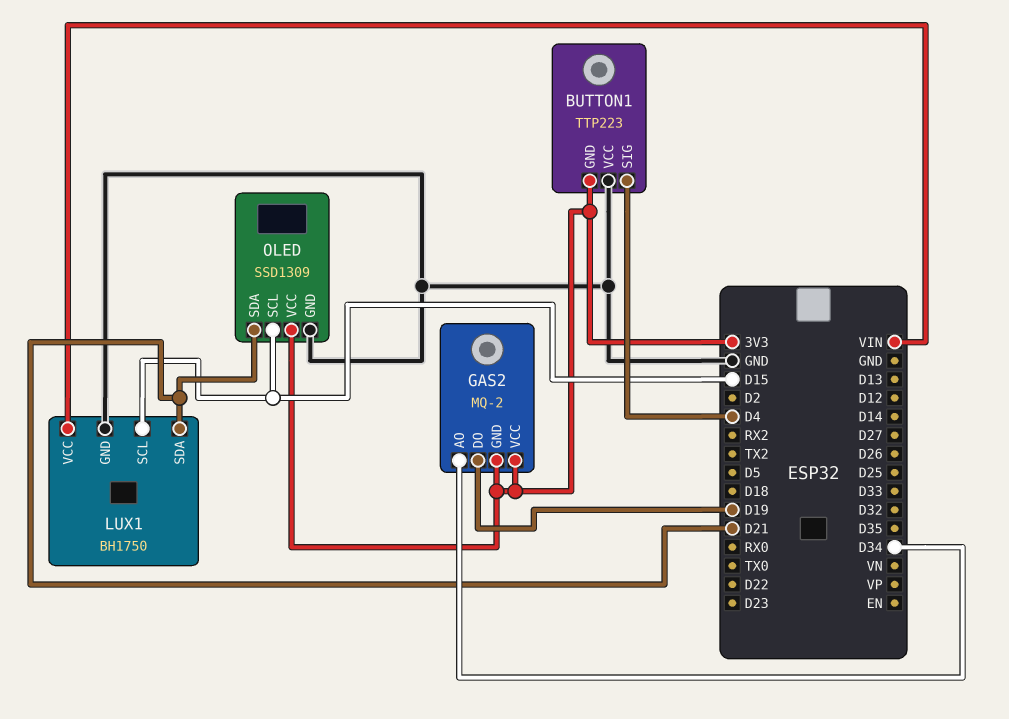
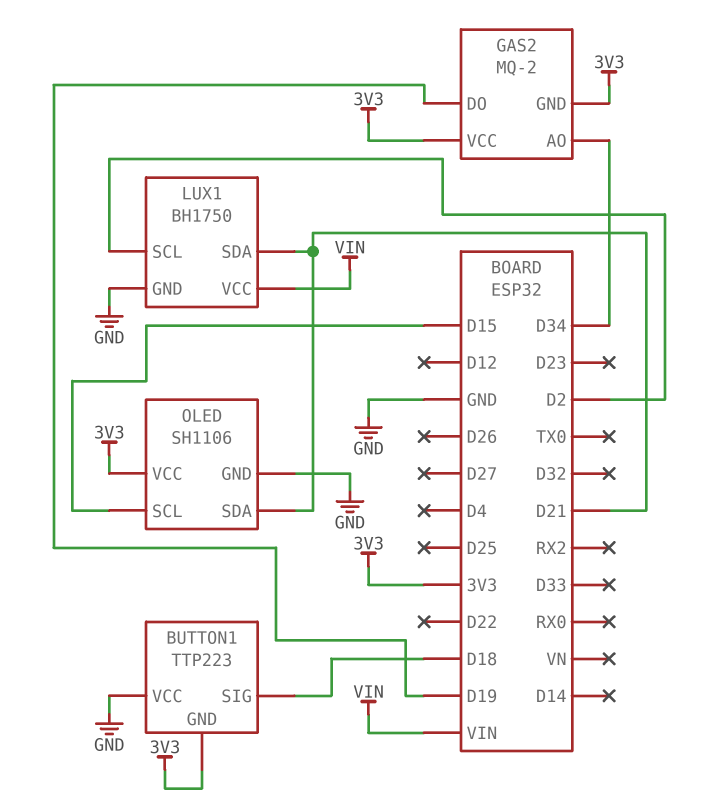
BUTTON1 pin SIG: D4 -> D18
LUX1 pin SCL: D15 -> D2
OLED: SSD1309 -> SH1106

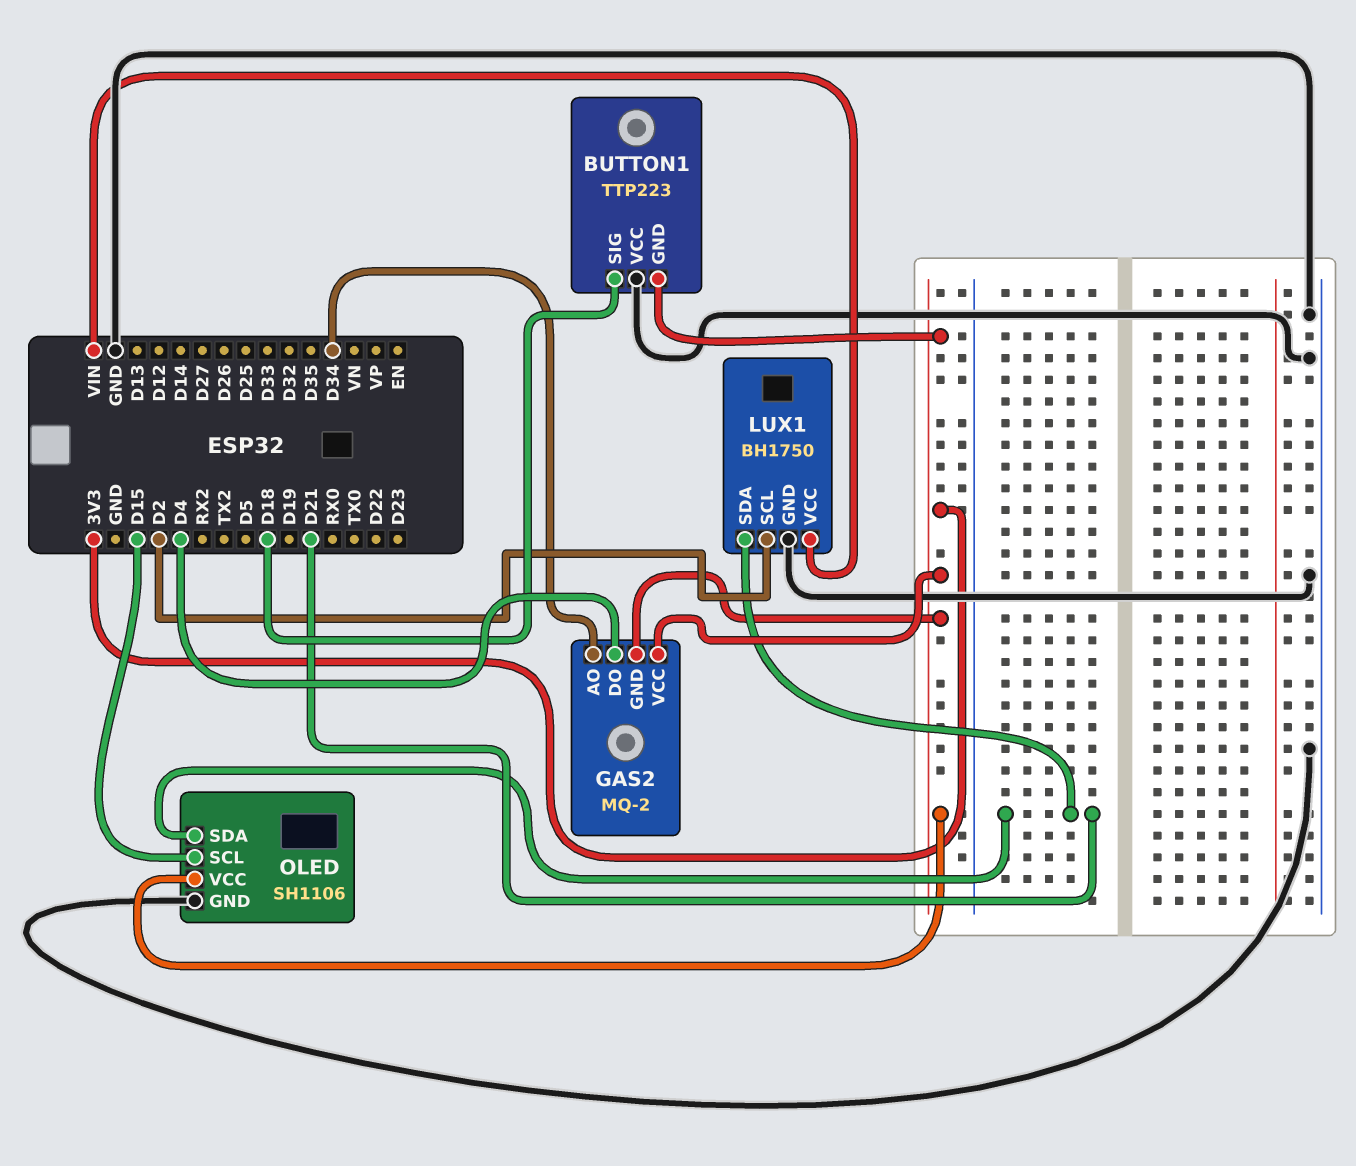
GAS2 pin DO: D19 -> D4

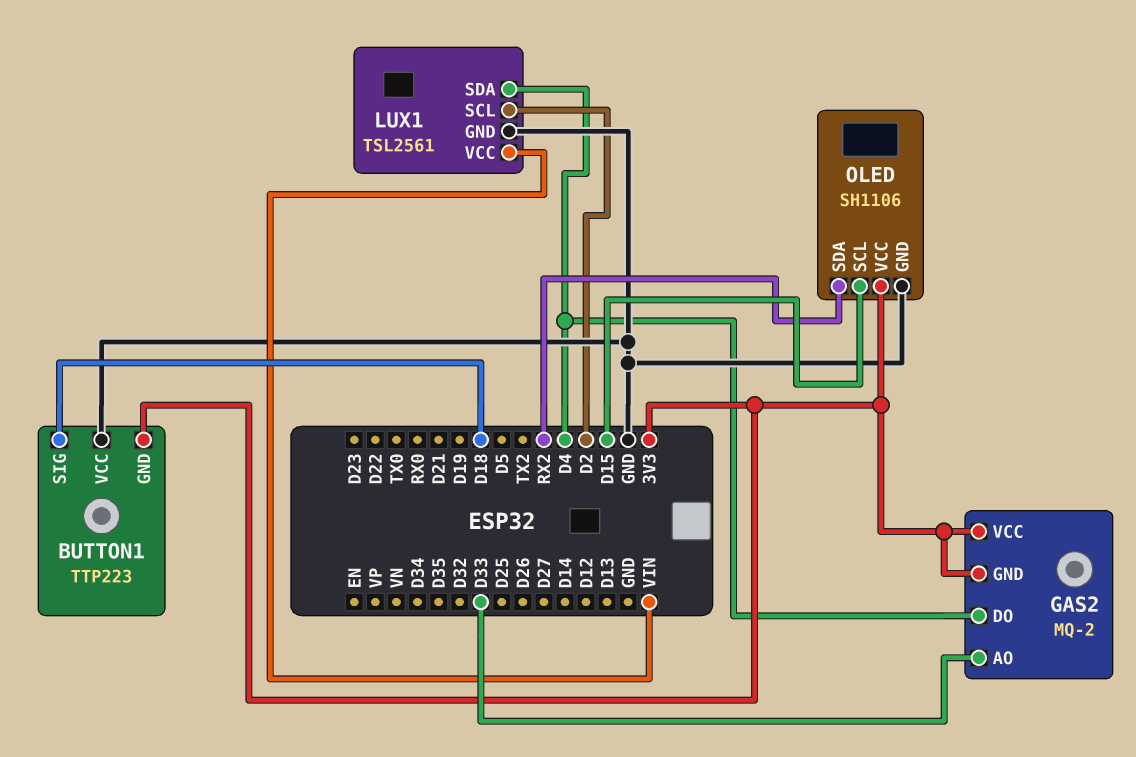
GAS2 pin AO: D34 -> D33
LUX1: BH1750 -> TSL2561
LUX1 pin SDA: D21 -> D4
OLED pin SDA: D21 -> RX2

